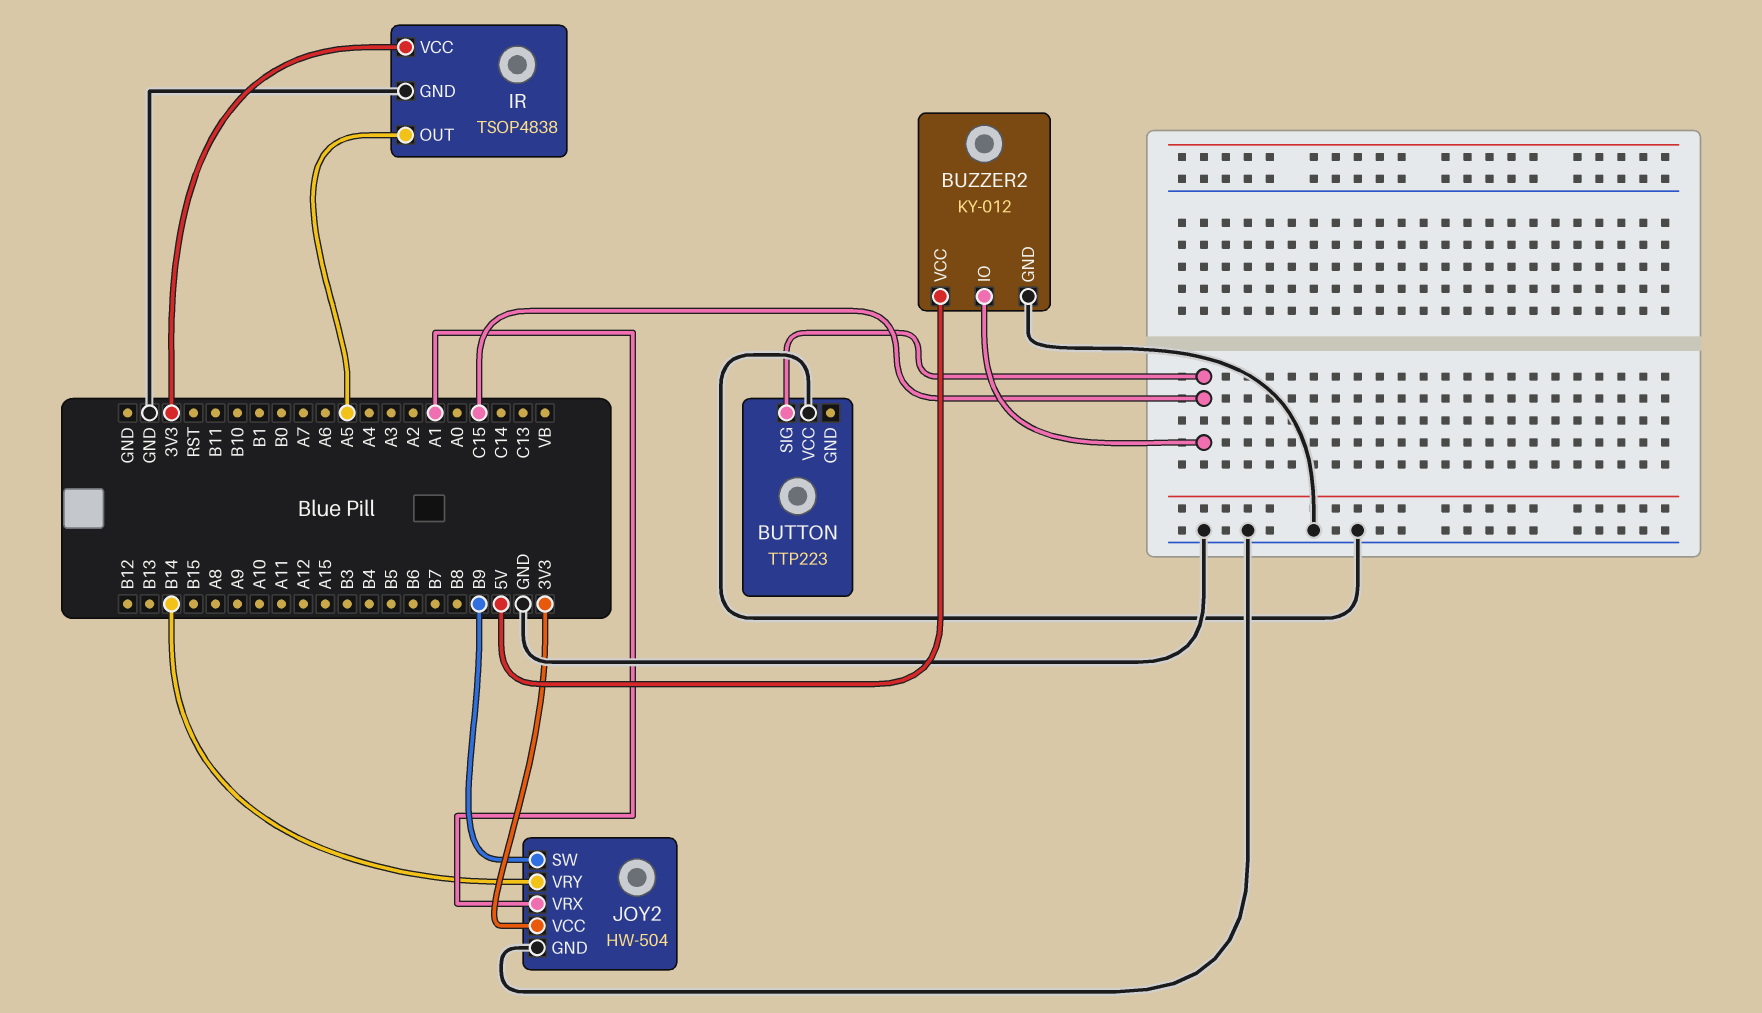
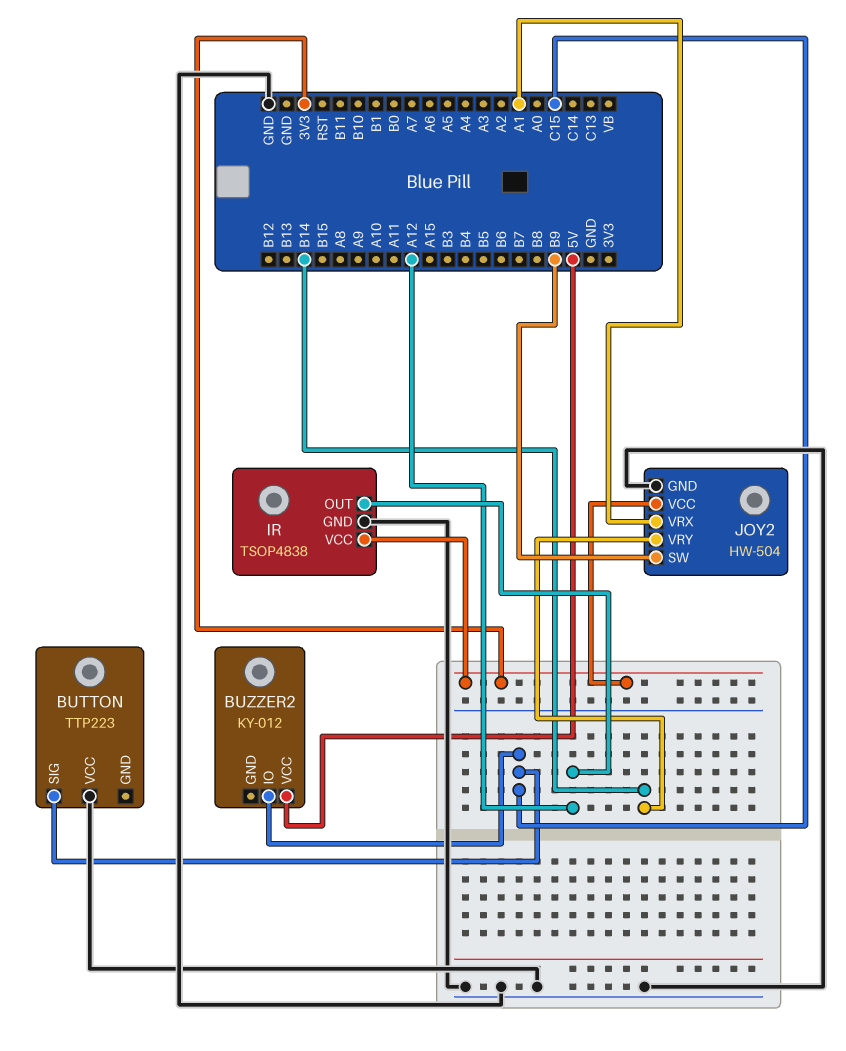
BUZZER2 pin GND: GND -> none
IR pin OUT: A5 -> A12

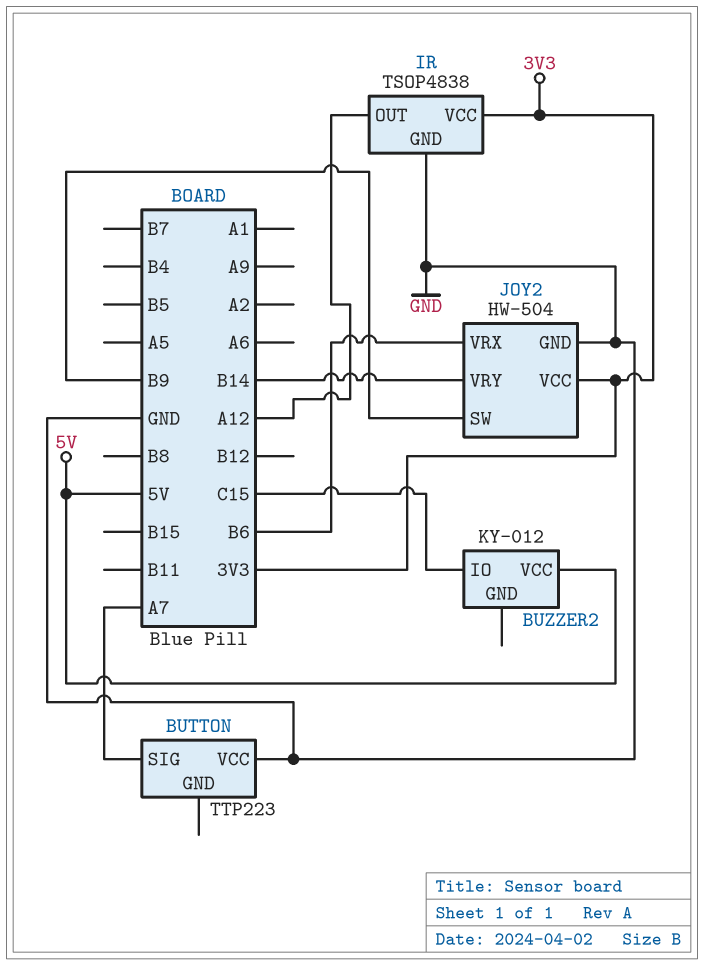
BUTTON pin SIG: C15 -> A7
JOY2 pin VRX: A1 -> B6

